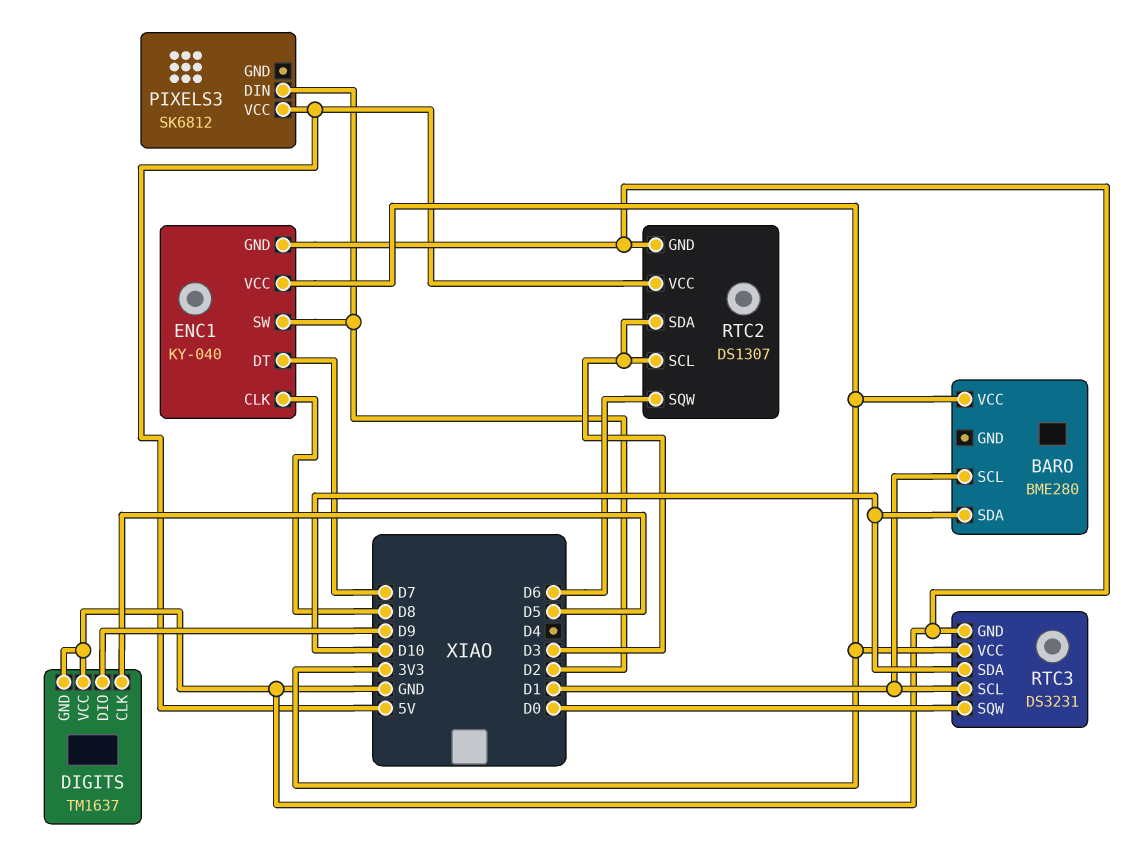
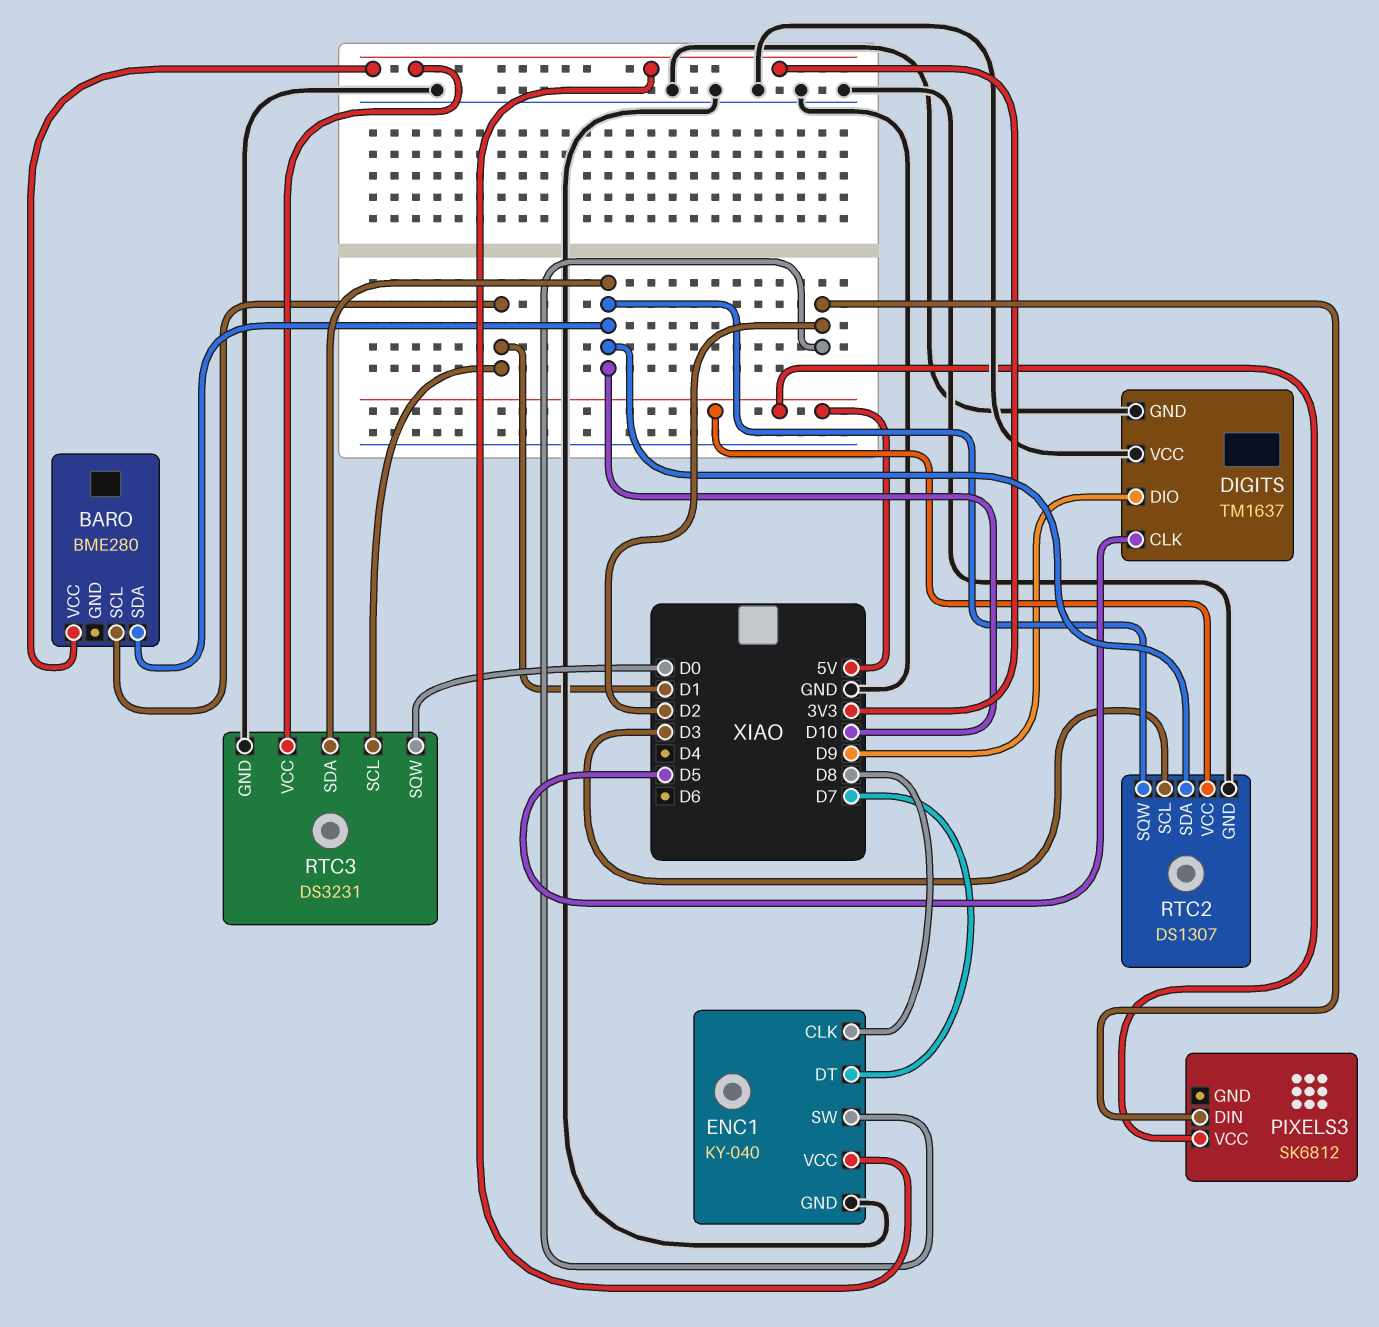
RTC2 pin SDA: D3 -> D10
RTC2 pin SQW: D6 -> D10

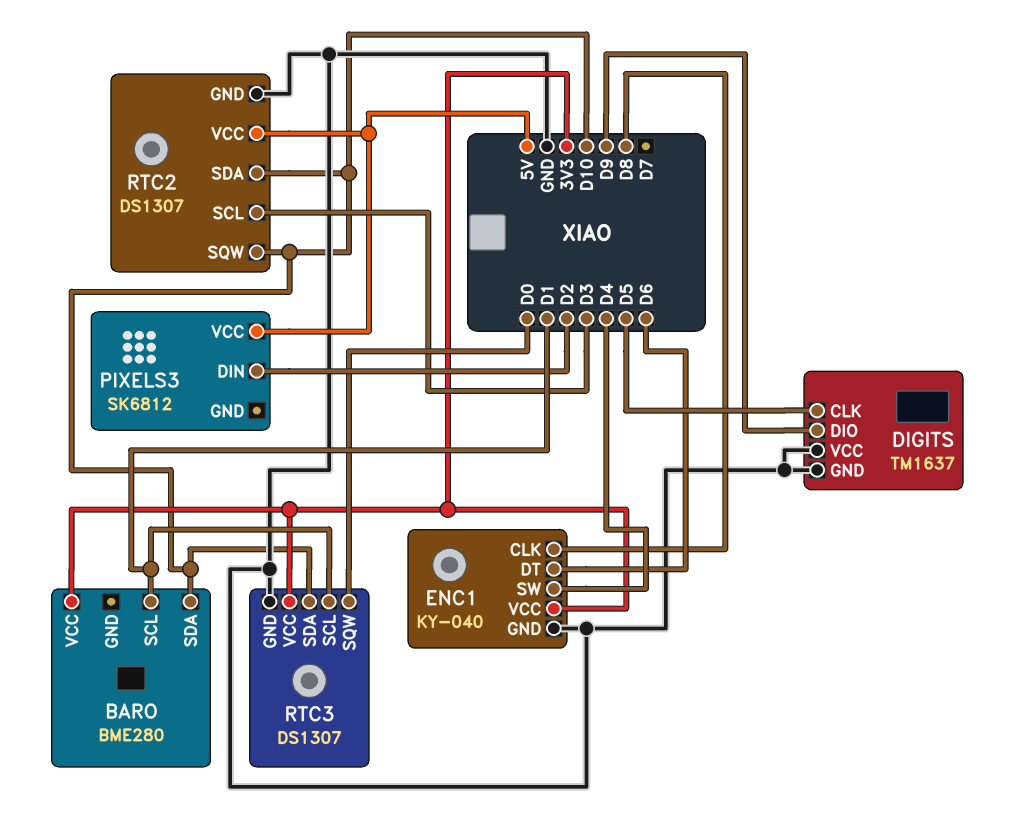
ENC1 pin DT: D7 -> D6
ENC1 pin SW: D2 -> D4
RTC3: DS3231 -> DS1307

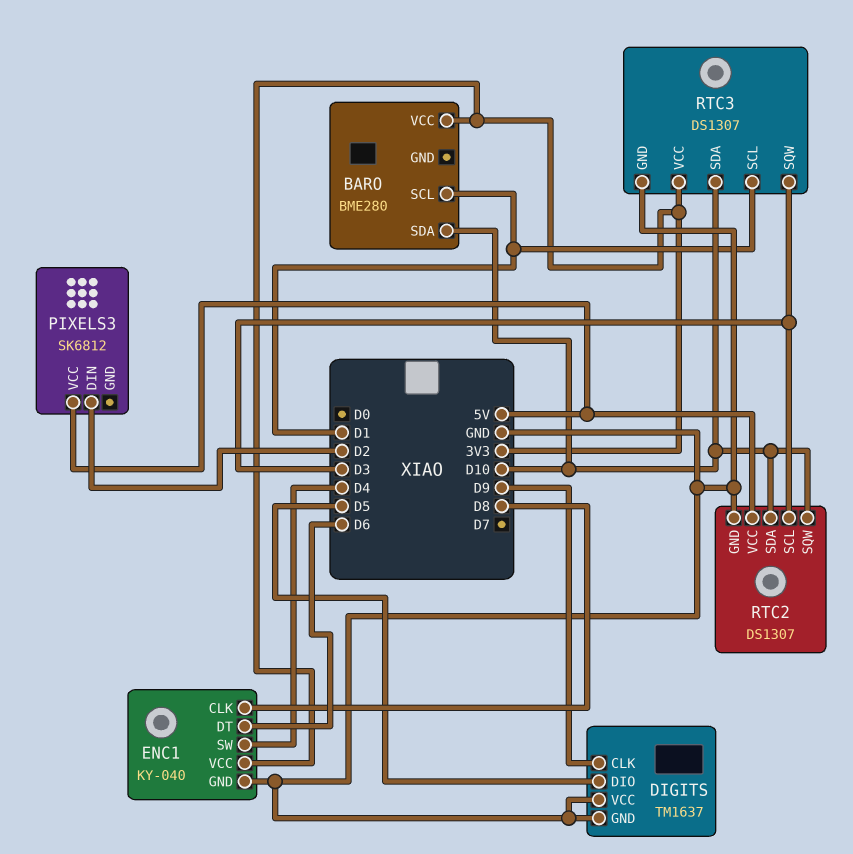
DIGITS pin CLK: D5 -> D9
DIGITS pin DIO: D9 -> D5
RTC3 pin SQW: D0 -> D3

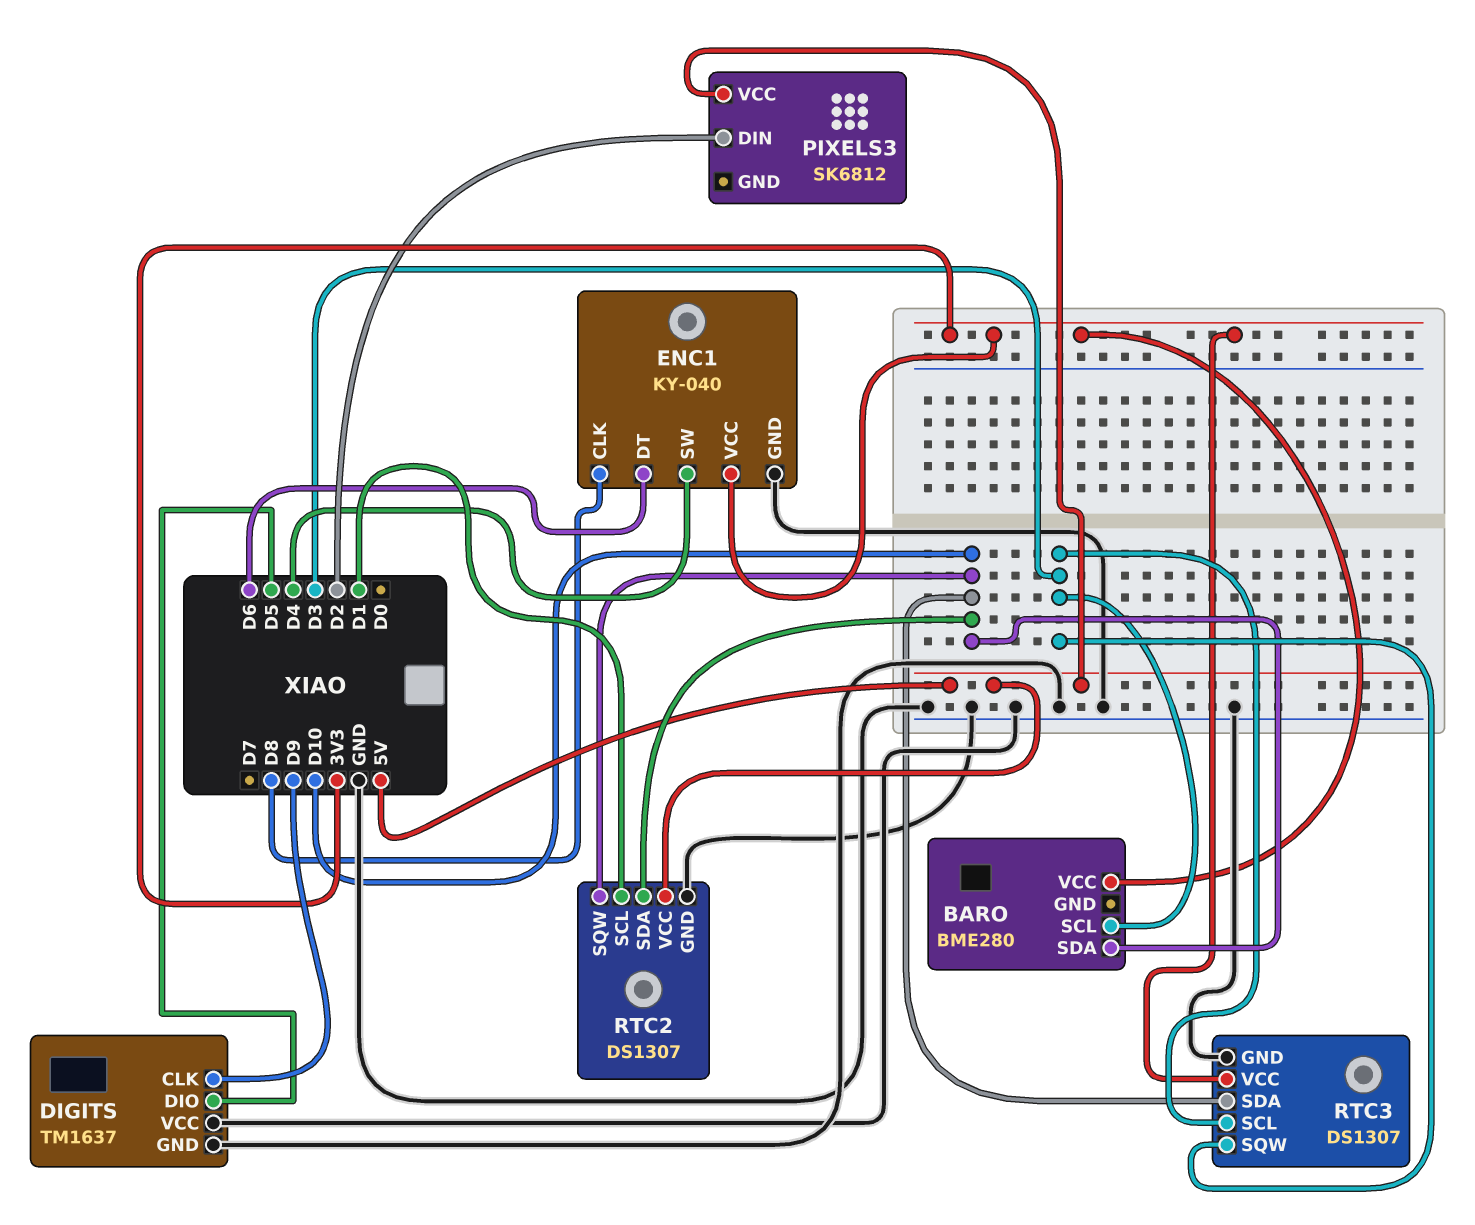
BARO pin SCL: D1 -> D3
RTC2 pin SCL: D3 -> D1
RTC3 pin SCL: D1 -> D3

